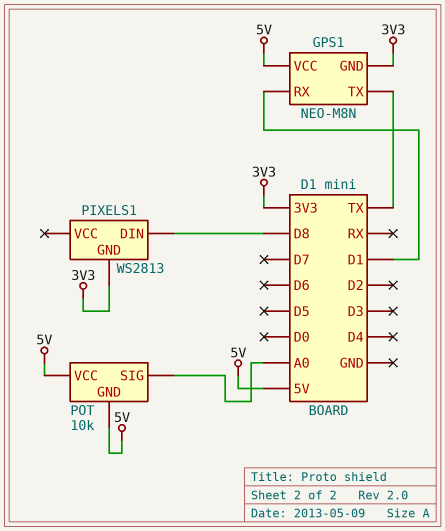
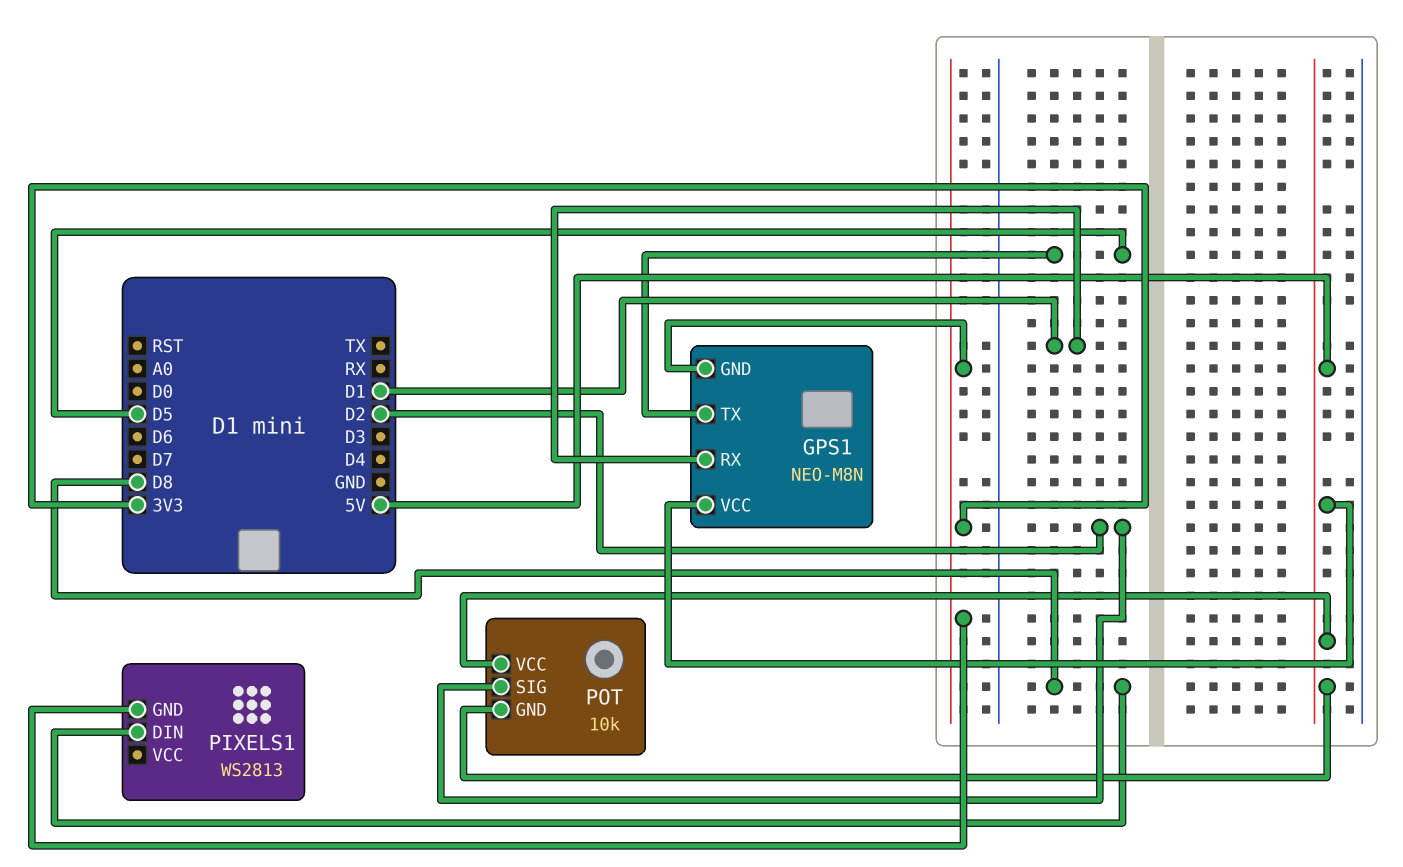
GPS1 pin TX: TX -> D5
POT pin SIG: A0 -> D2

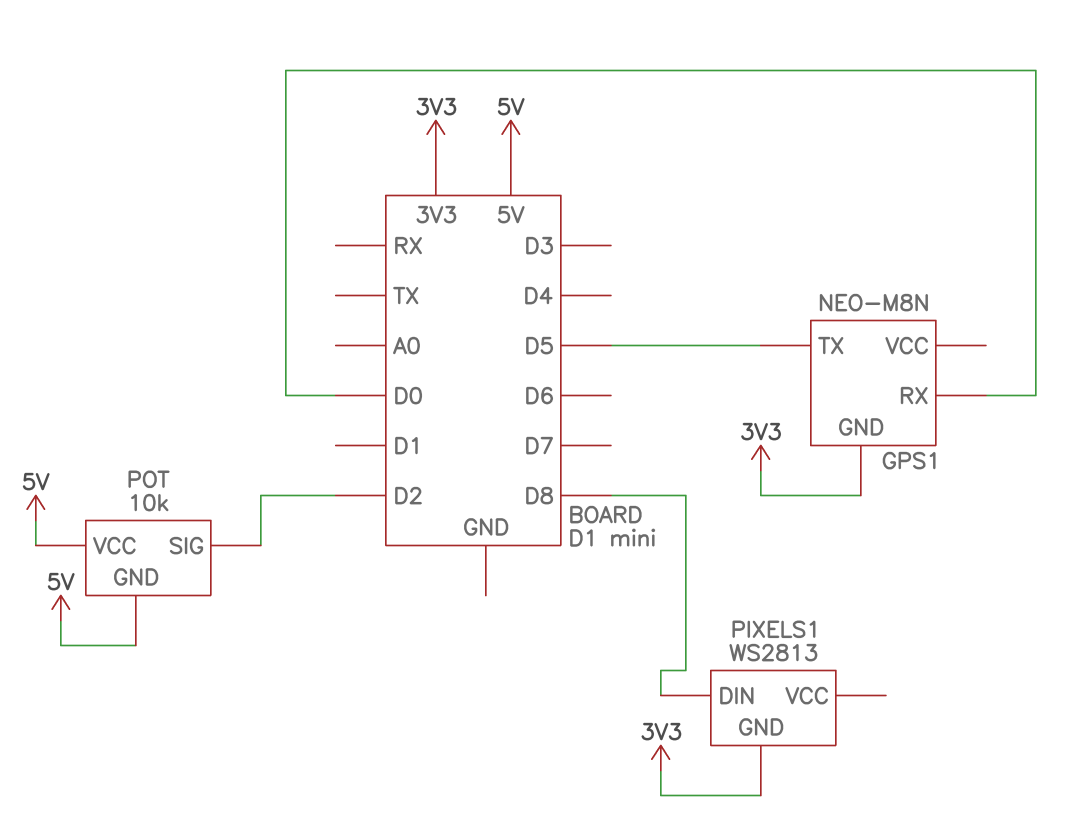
GPS1 pin RX: D1 -> D0
GPS1 pin VCC: 5V -> none

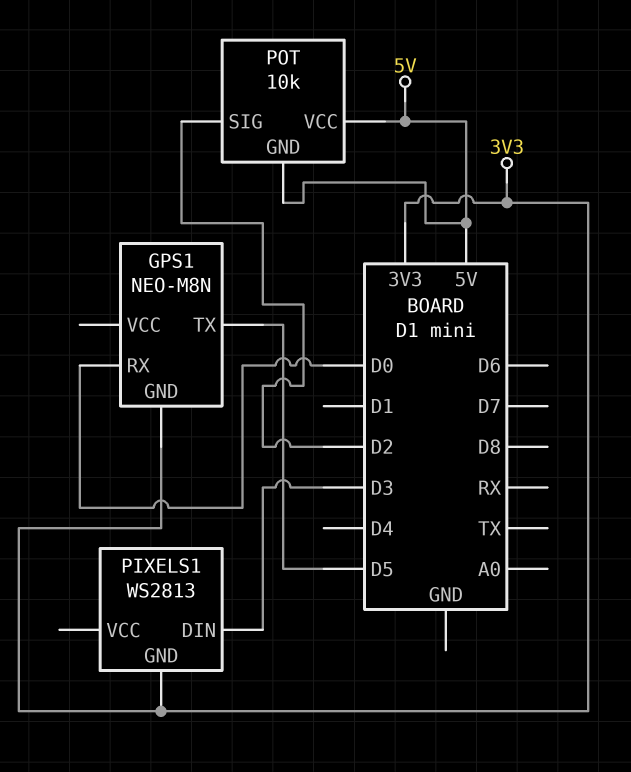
PIXELS1 pin DIN: D8 -> D3

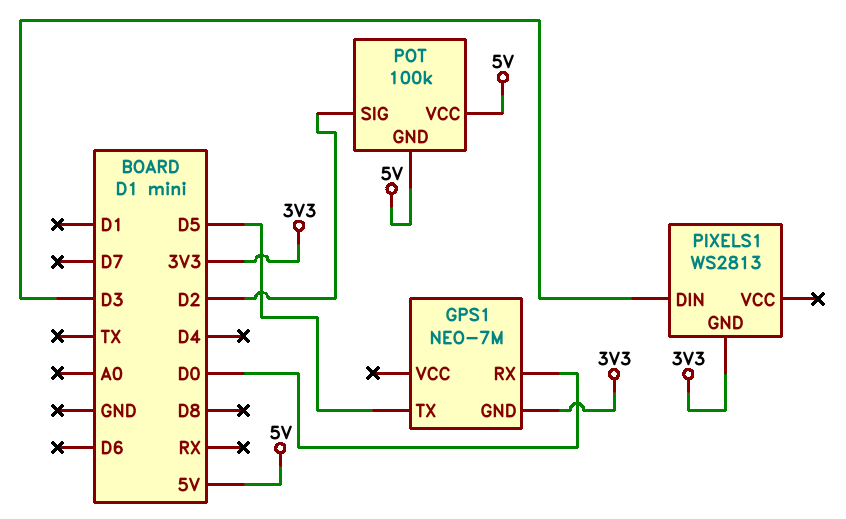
GPS1: NEO-M8N -> NEO-7M
POT: 10k -> 100k

